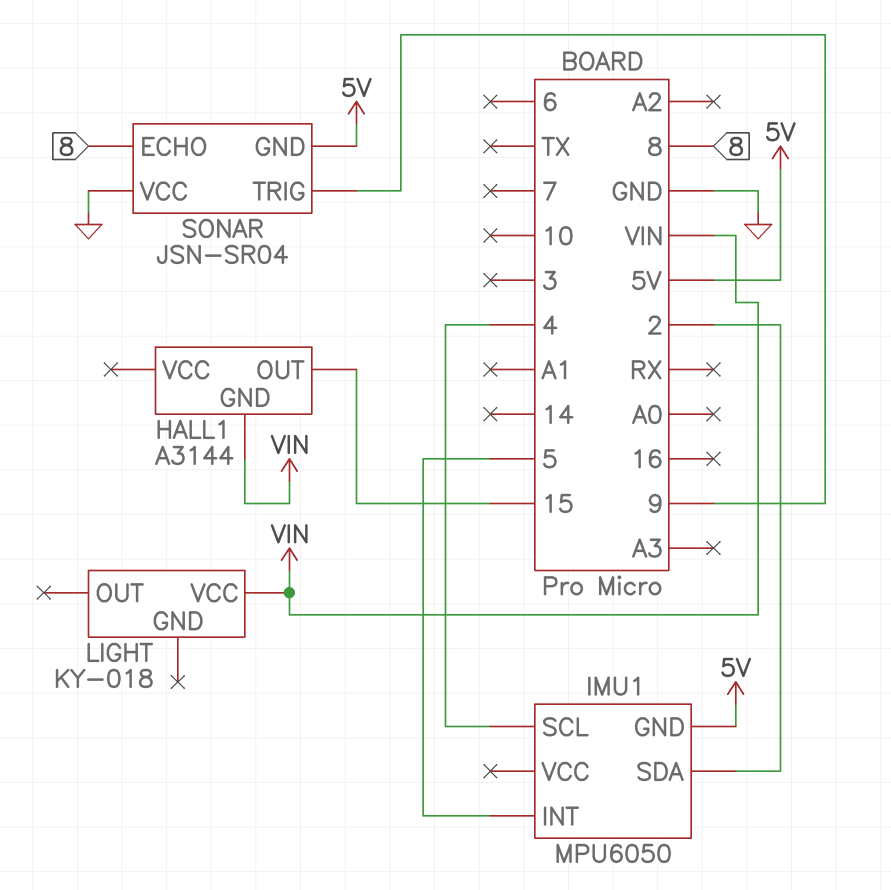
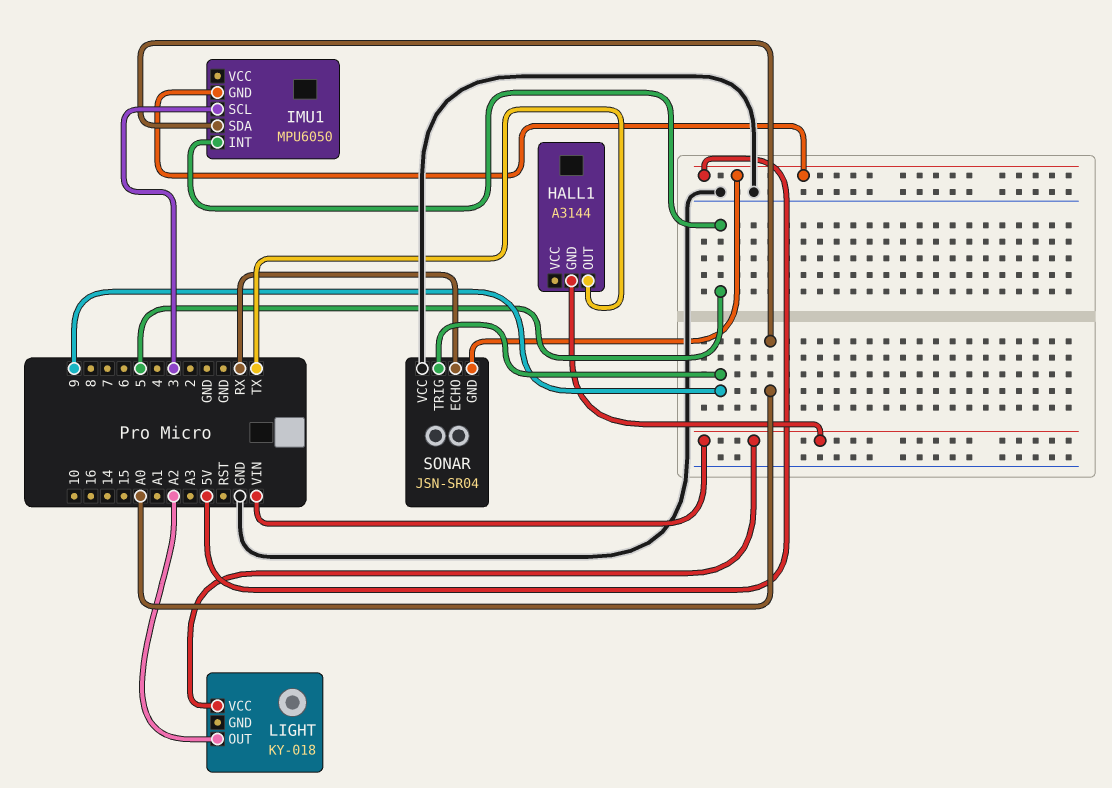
HALL1 pin OUT: 15 -> TX
IMU1 pin SCL: 4 -> 3
IMU1 pin SDA: 2 -> A0
LIGHT pin OUT: none -> A2
SONAR pin ECHO: 8 -> RX

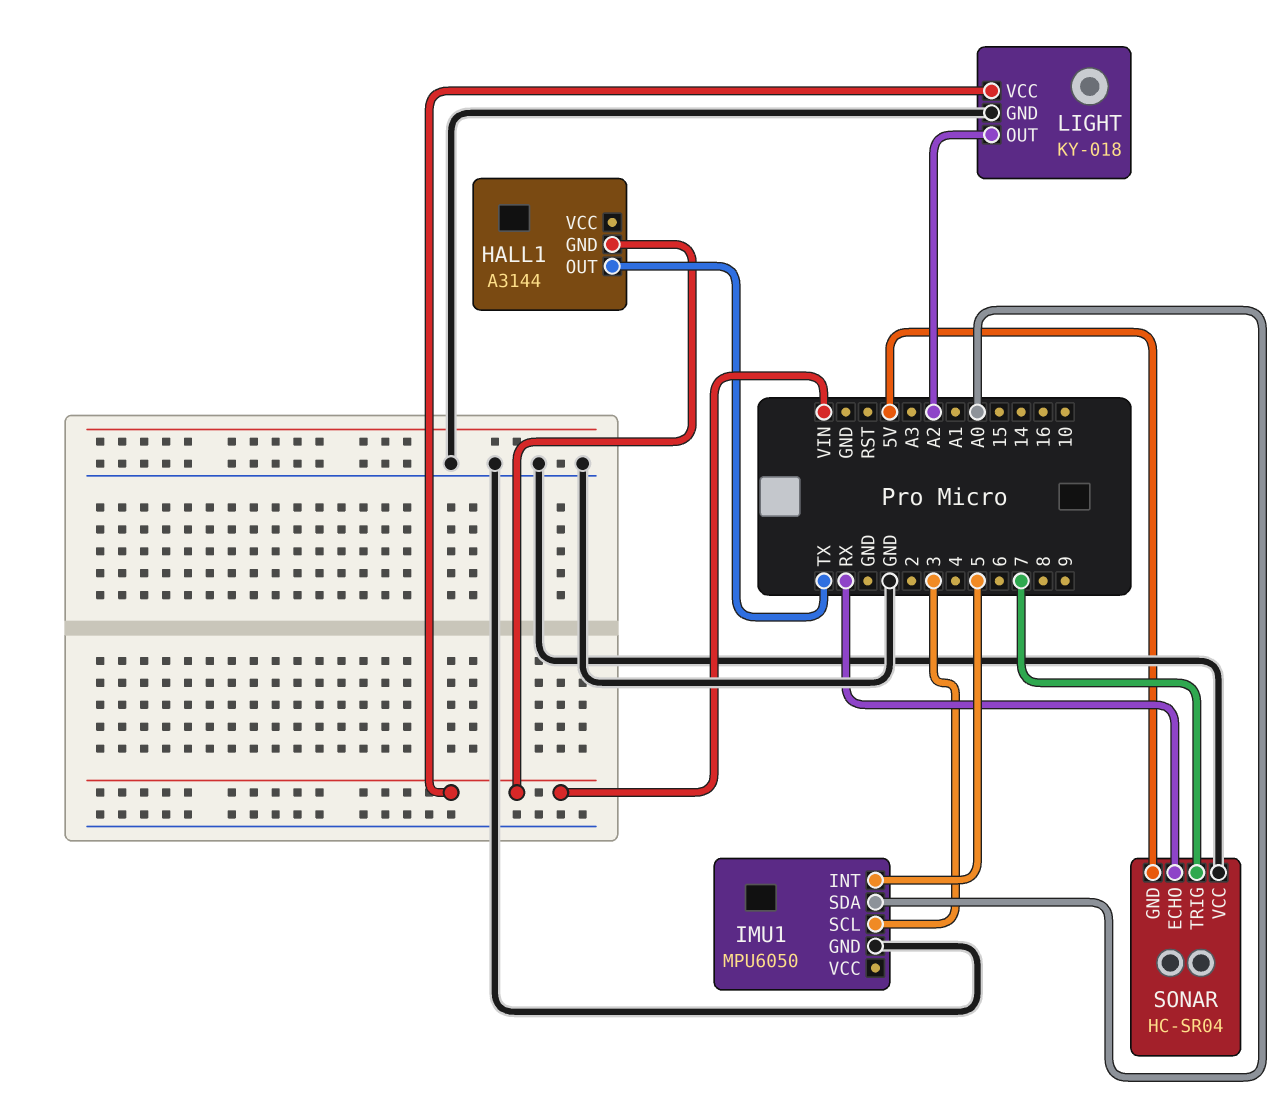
IMU1 pin GND: 5V -> GND
LIGHT pin GND: none -> GND
SONAR: JSN-SR04 -> HC-SR04
SONAR pin TRIG: 9 -> 7

